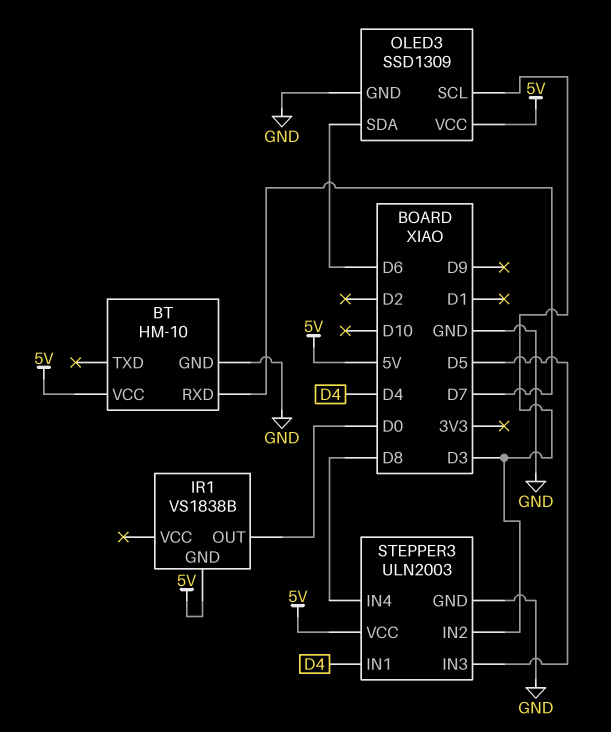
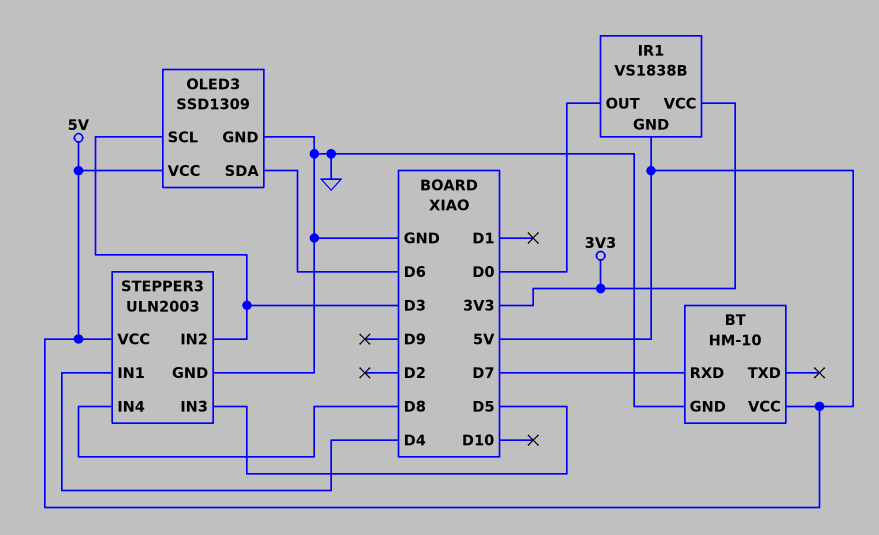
IR1 pin VCC: none -> 3V3

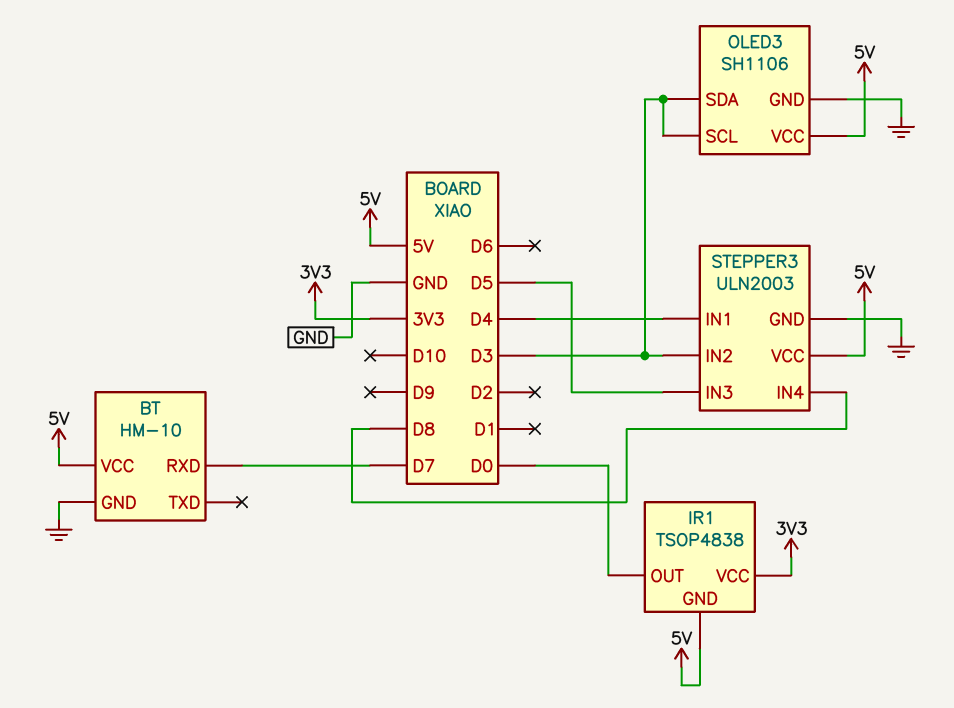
IR1: VS1838B -> TSOP4838
OLED3: SSD1309 -> SH1106
OLED3 pin SDA: D6 -> D3

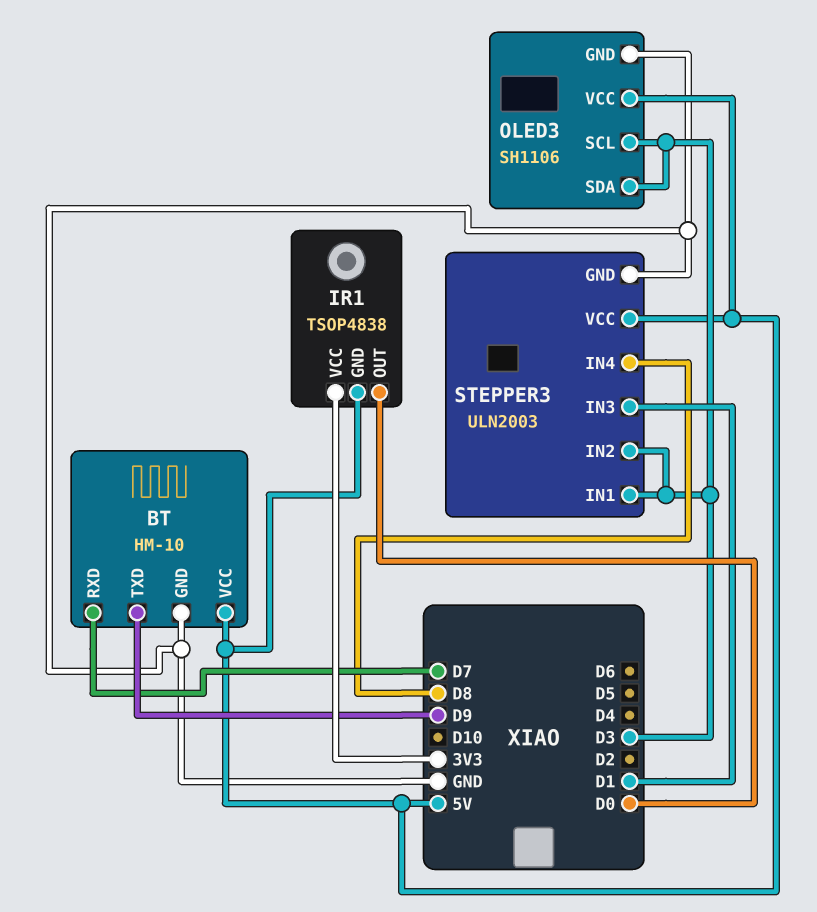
BT pin TXD: none -> D9
STEPPER3 pin IN1: D4 -> D3
STEPPER3 pin IN3: D5 -> D1

